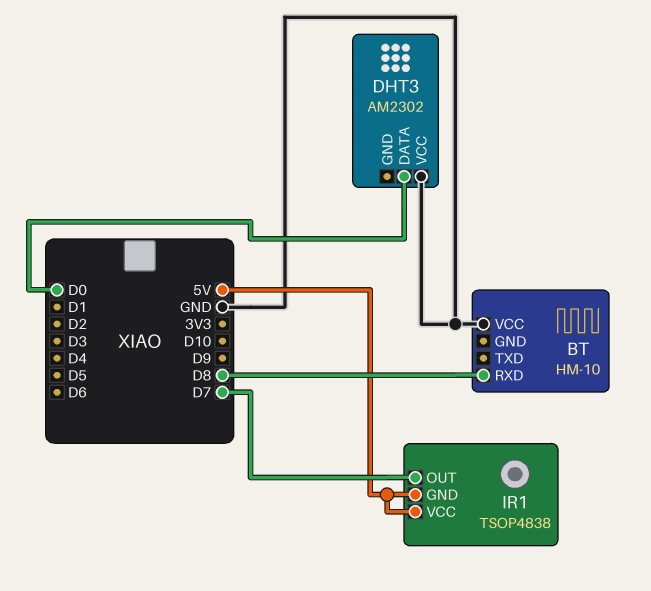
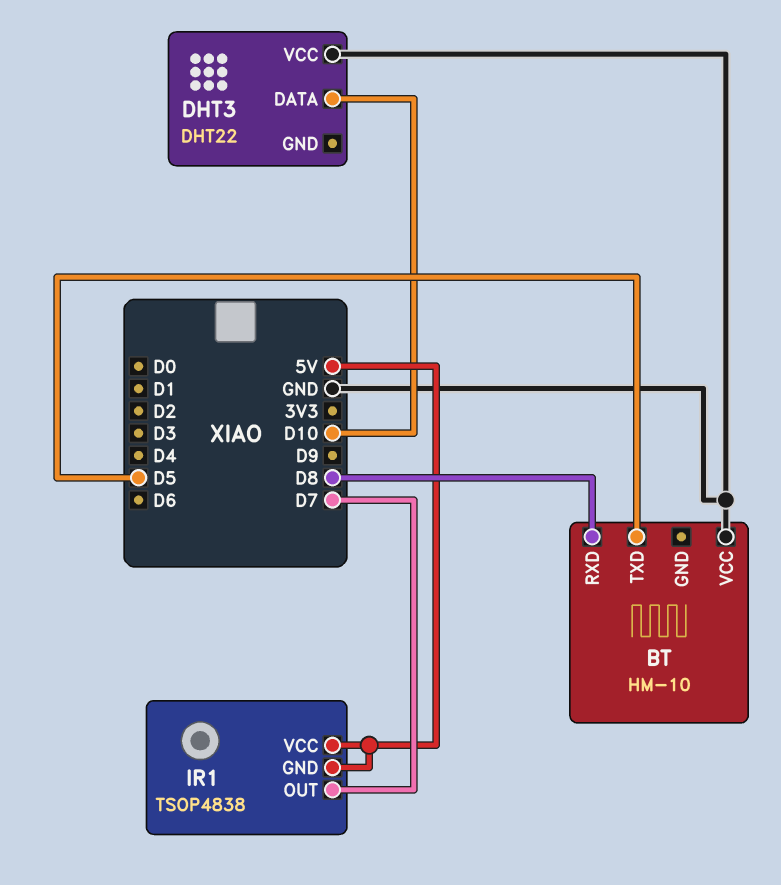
BT pin TXD: none -> D5
DHT3: AM2302 -> DHT22
DHT3 pin DATA: D0 -> D10

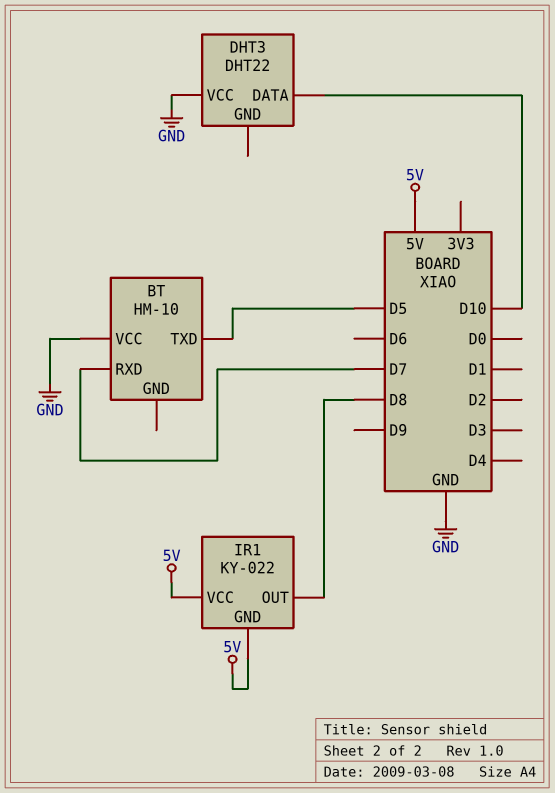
BT pin RXD: D8 -> D7
IR1: TSOP4838 -> KY-022
IR1 pin OUT: D7 -> D8

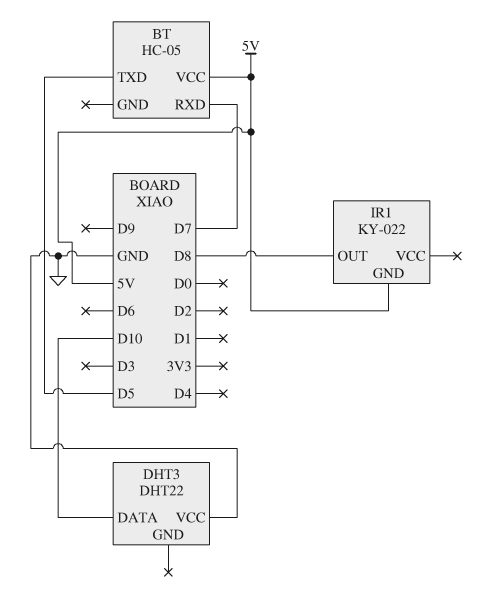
BT: HM-10 -> HC-05
BT pin VCC: GND -> 5V
IR1 pin VCC: 5V -> none

